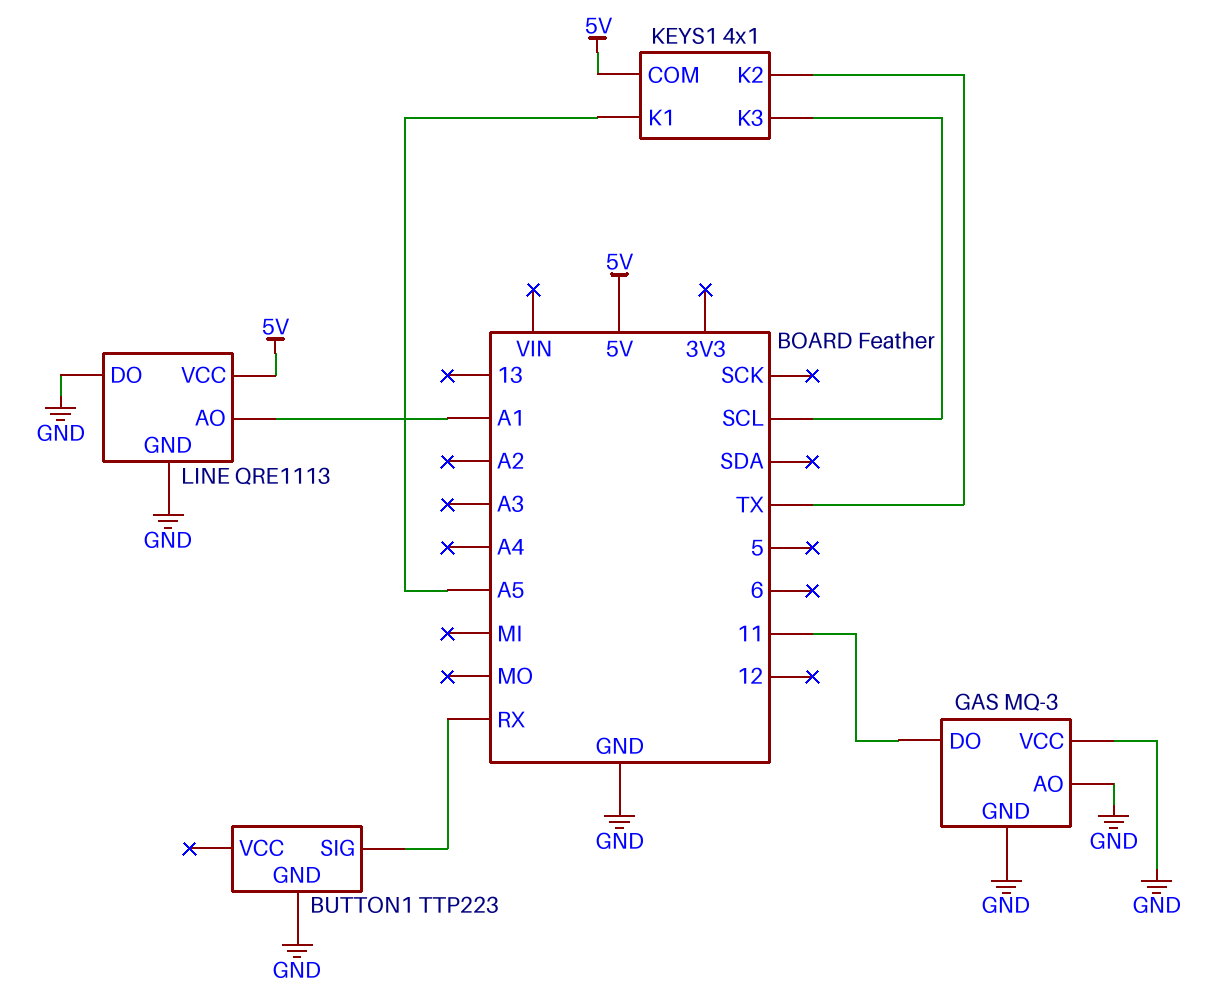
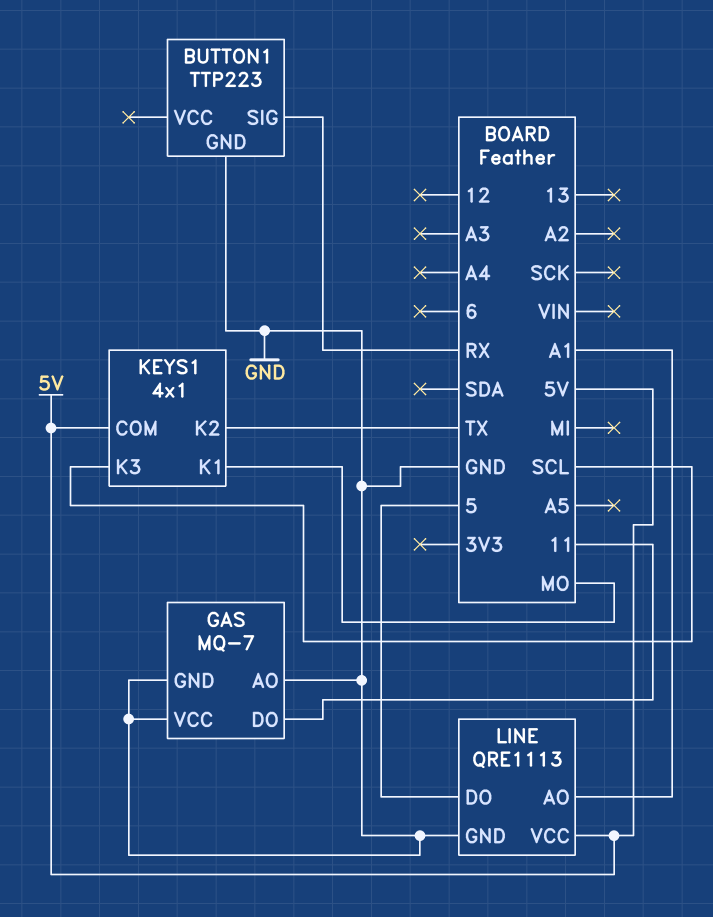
GAS: MQ-3 -> MQ-7
KEYS1 pin K1: A5 -> MO
LINE pin DO: GND -> 5

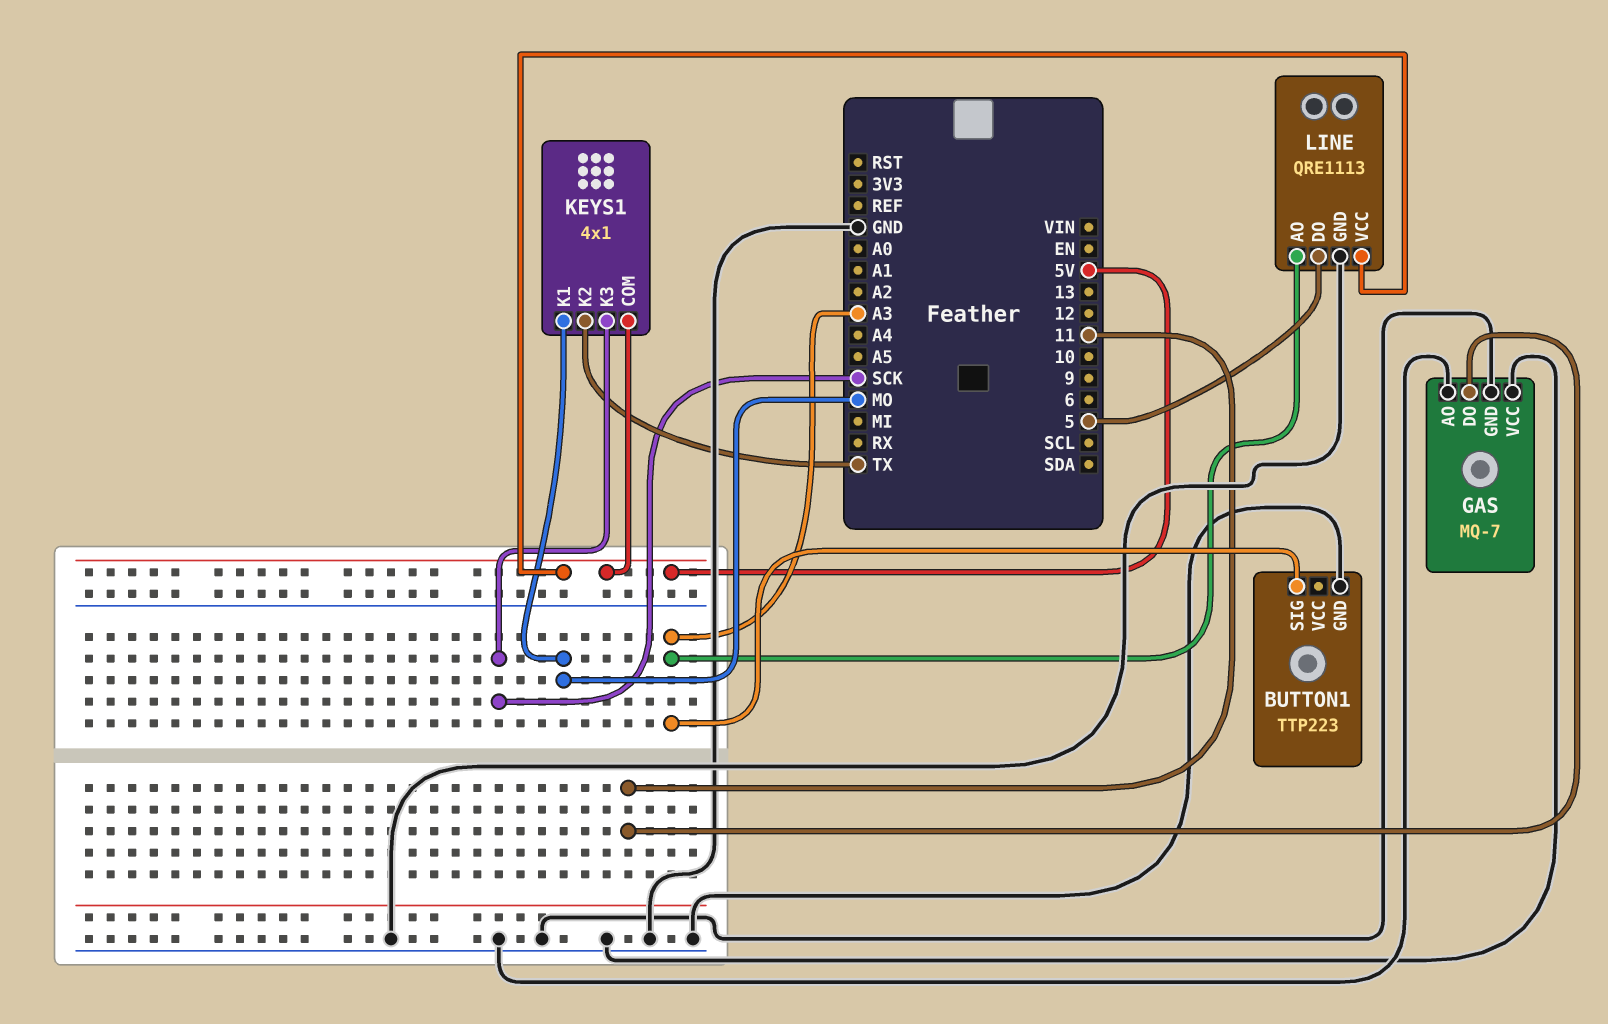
BUTTON1 pin SIG: RX -> A3
KEYS1 pin K3: SCL -> SCK
LINE pin AO: A1 -> A3

